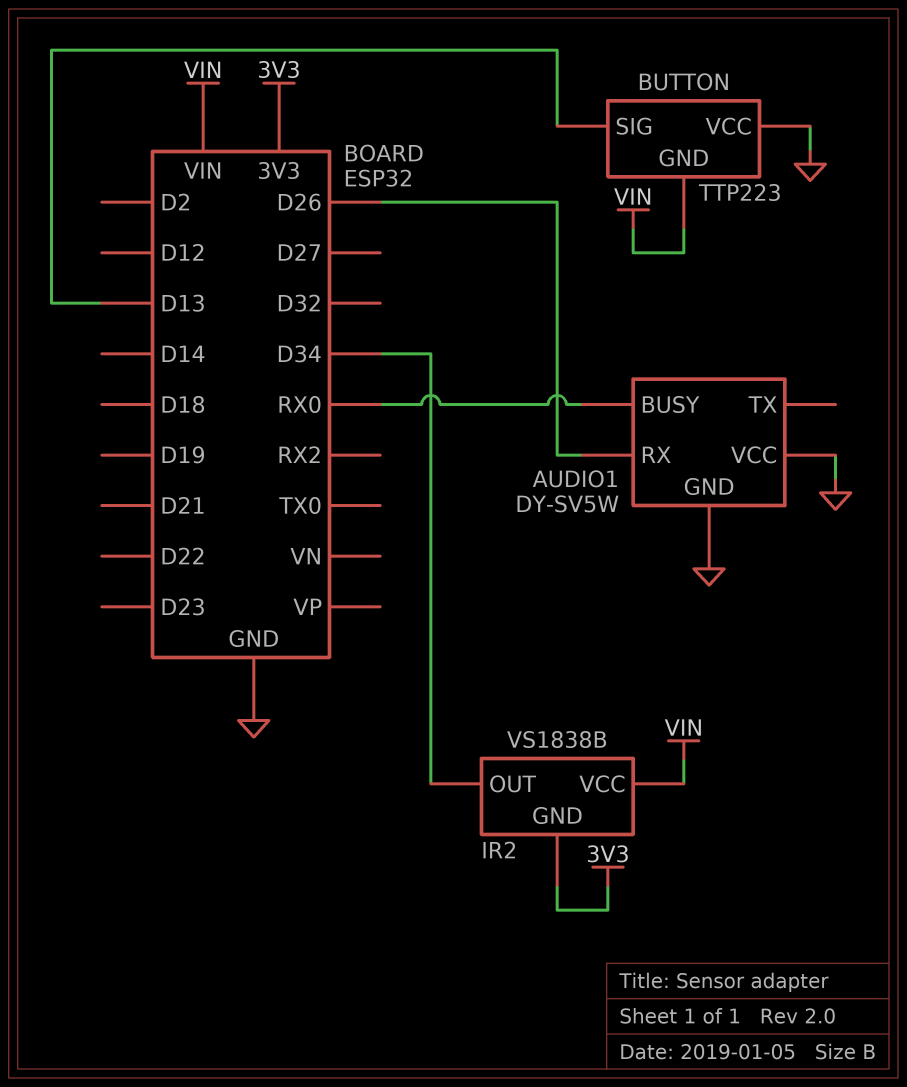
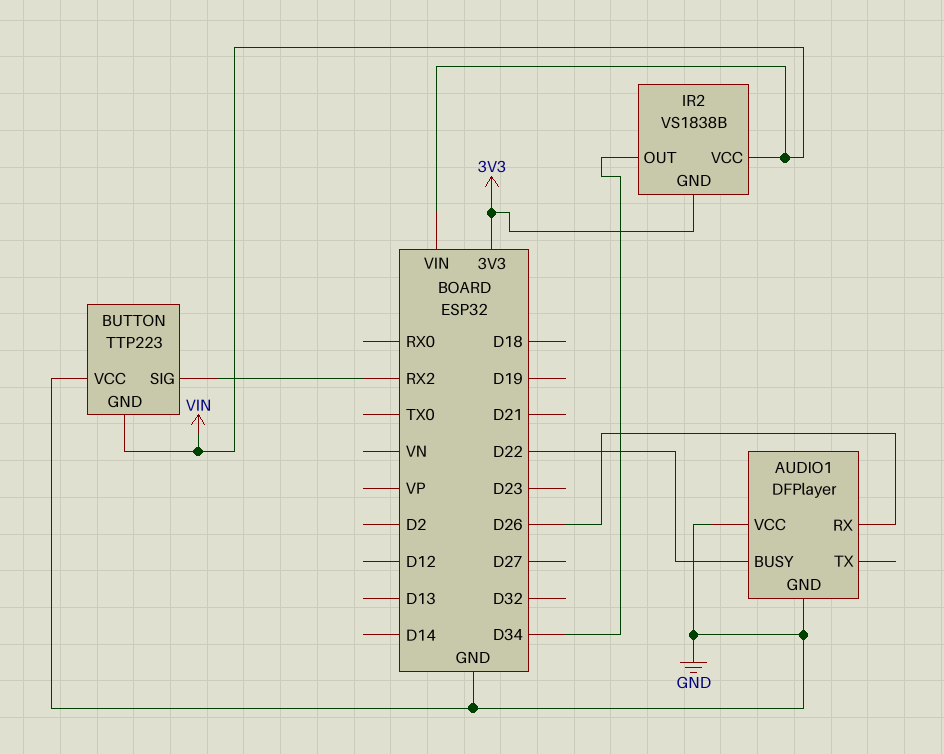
AUDIO1: DY-SV5W -> DFPlayer
AUDIO1 pin BUSY: RX0 -> D22
BUTTON pin SIG: D13 -> RX2

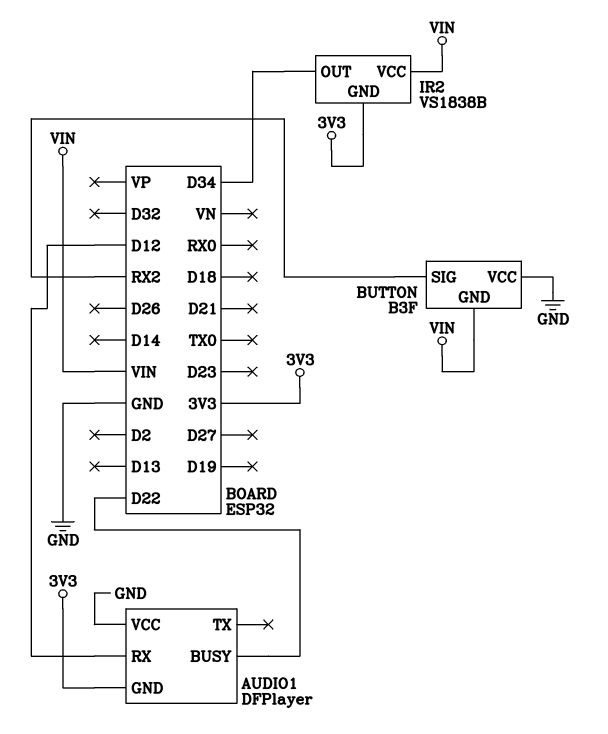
AUDIO1 pin GND: GND -> 3V3
AUDIO1 pin RX: D26 -> D12
BUTTON: TTP223 -> B3F

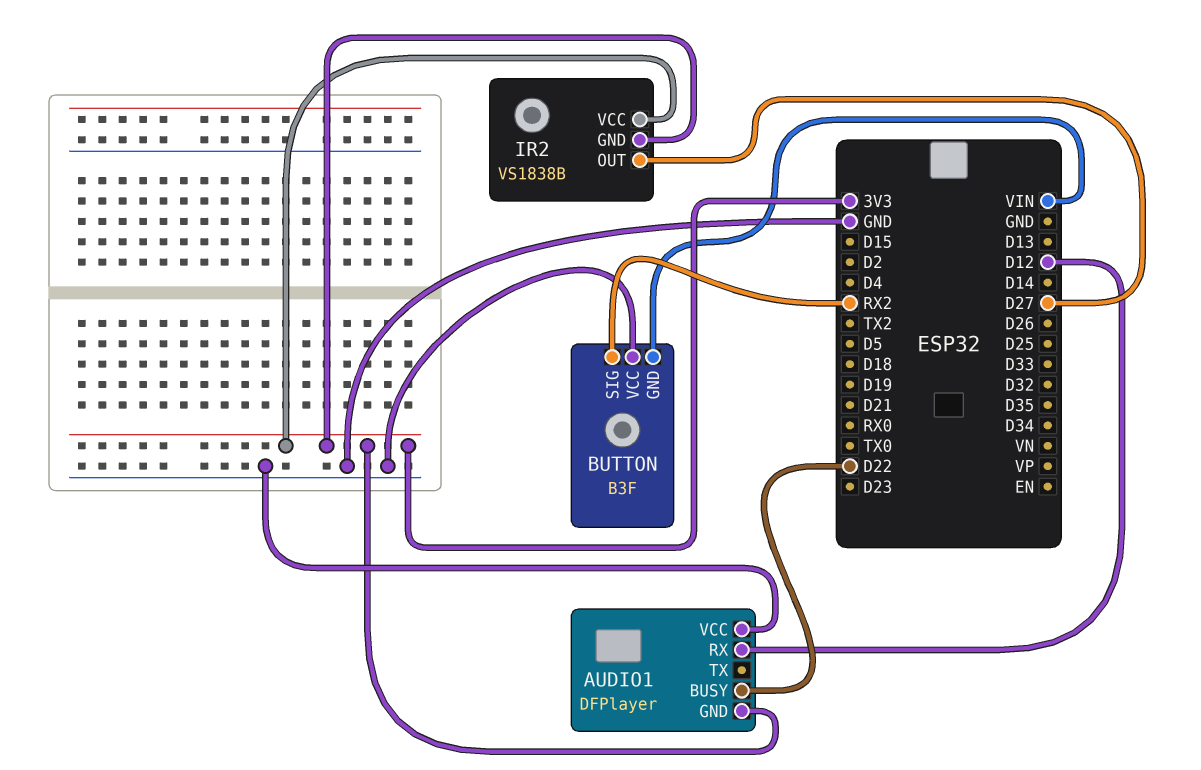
IR2 pin OUT: D34 -> D27
IR2 pin VCC: VIN -> 3V3

